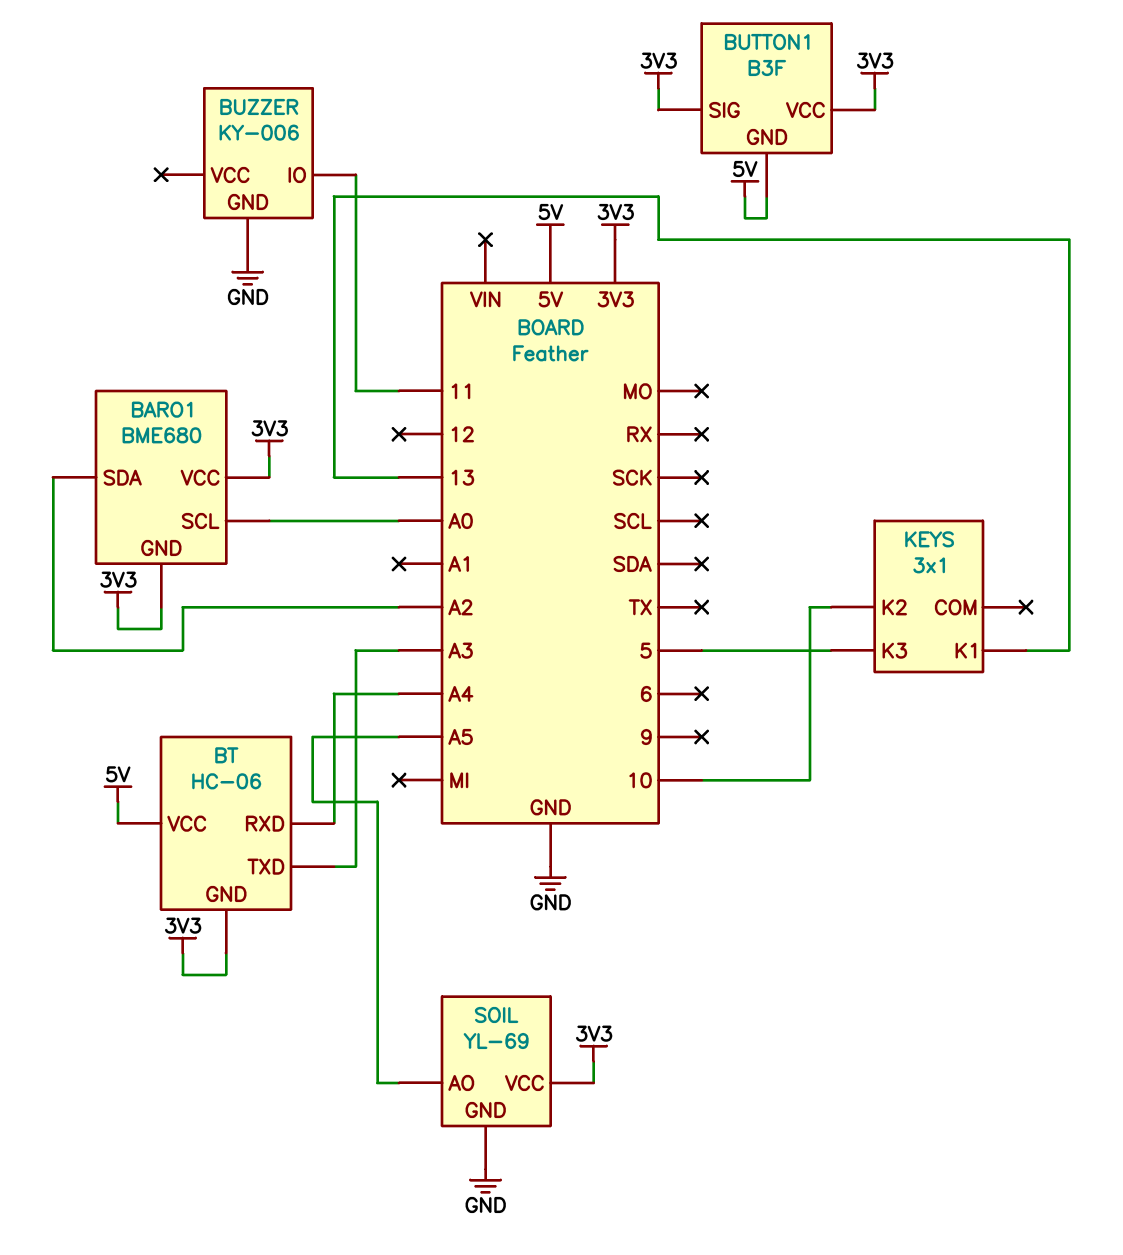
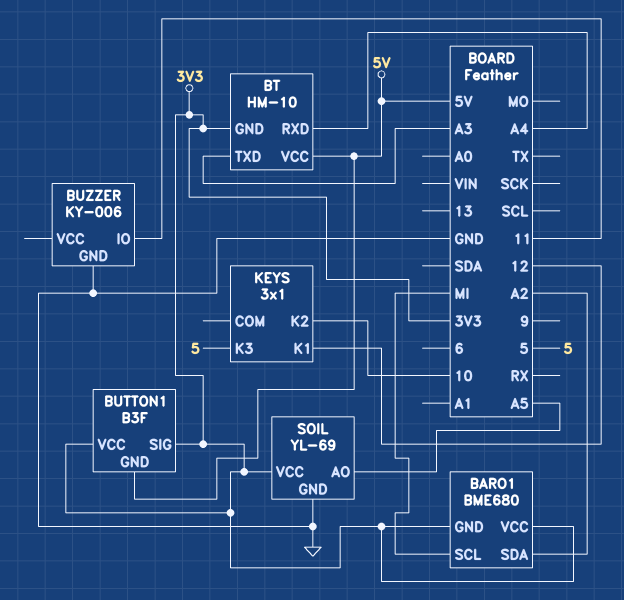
BARO1 pin SCL: A0 -> MI
BT: HC-06 -> HM-10
KEYS pin K1: 13 -> 12

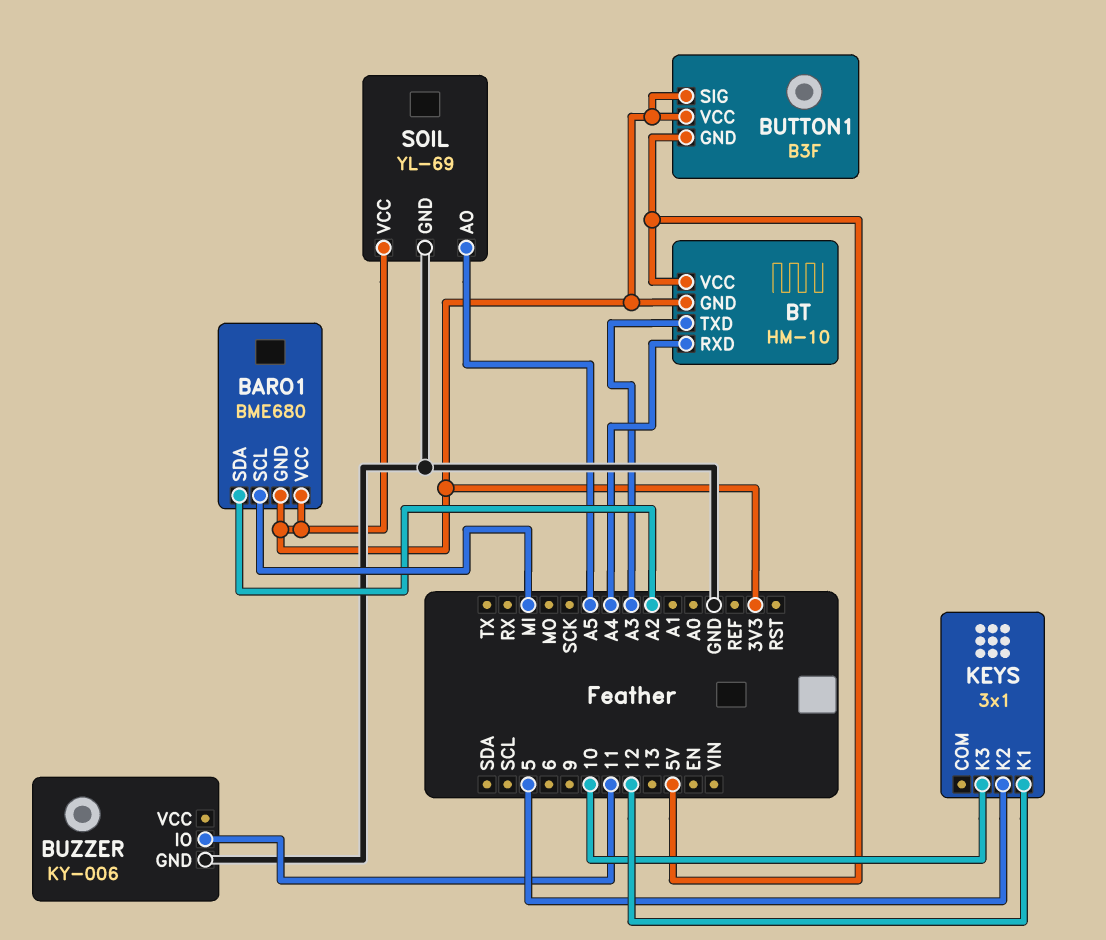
KEYS pin K2: 10 -> 5
KEYS pin K3: 5 -> 10

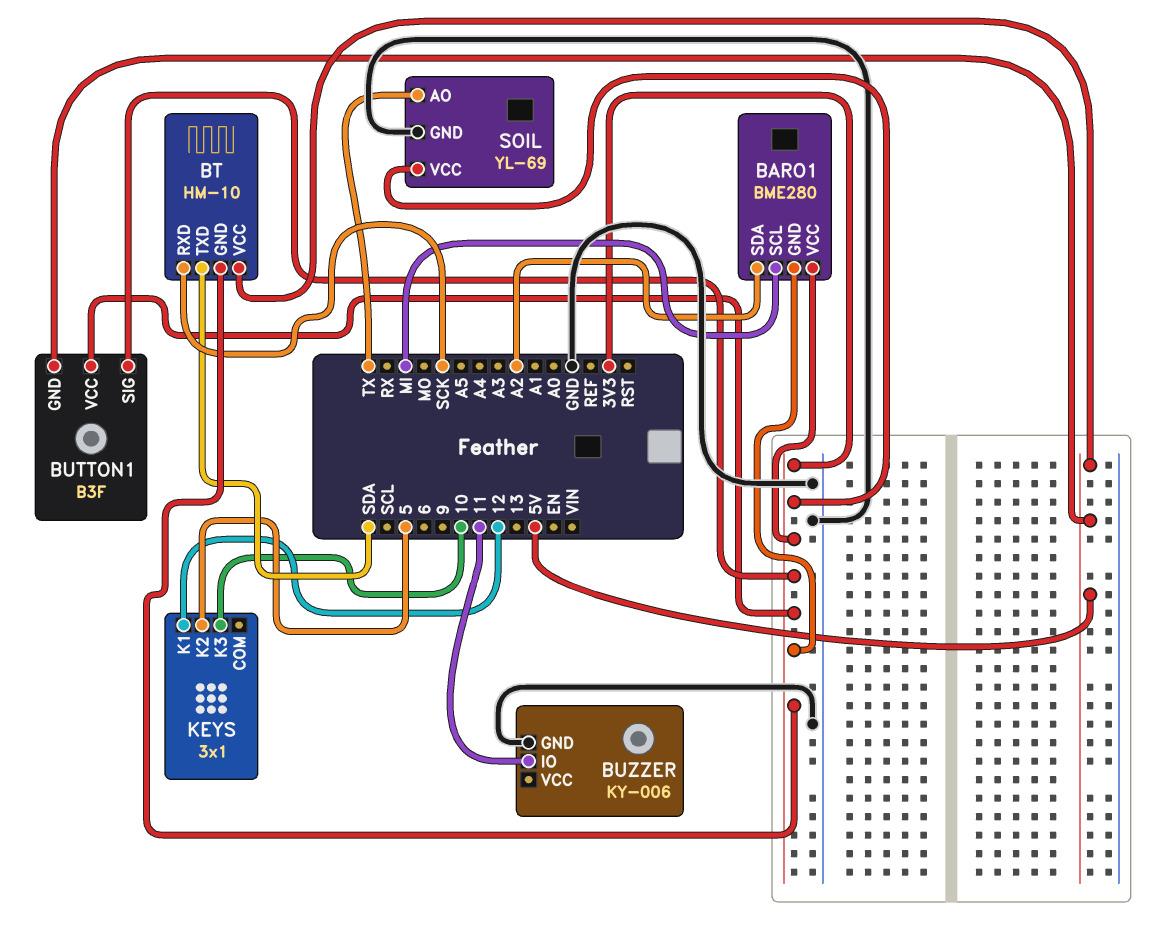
BARO1: BME680 -> BME280
BT pin RXD: A4 -> SCK
BT pin TXD: A3 -> SDA
SOIL pin AO: A5 -> TX

